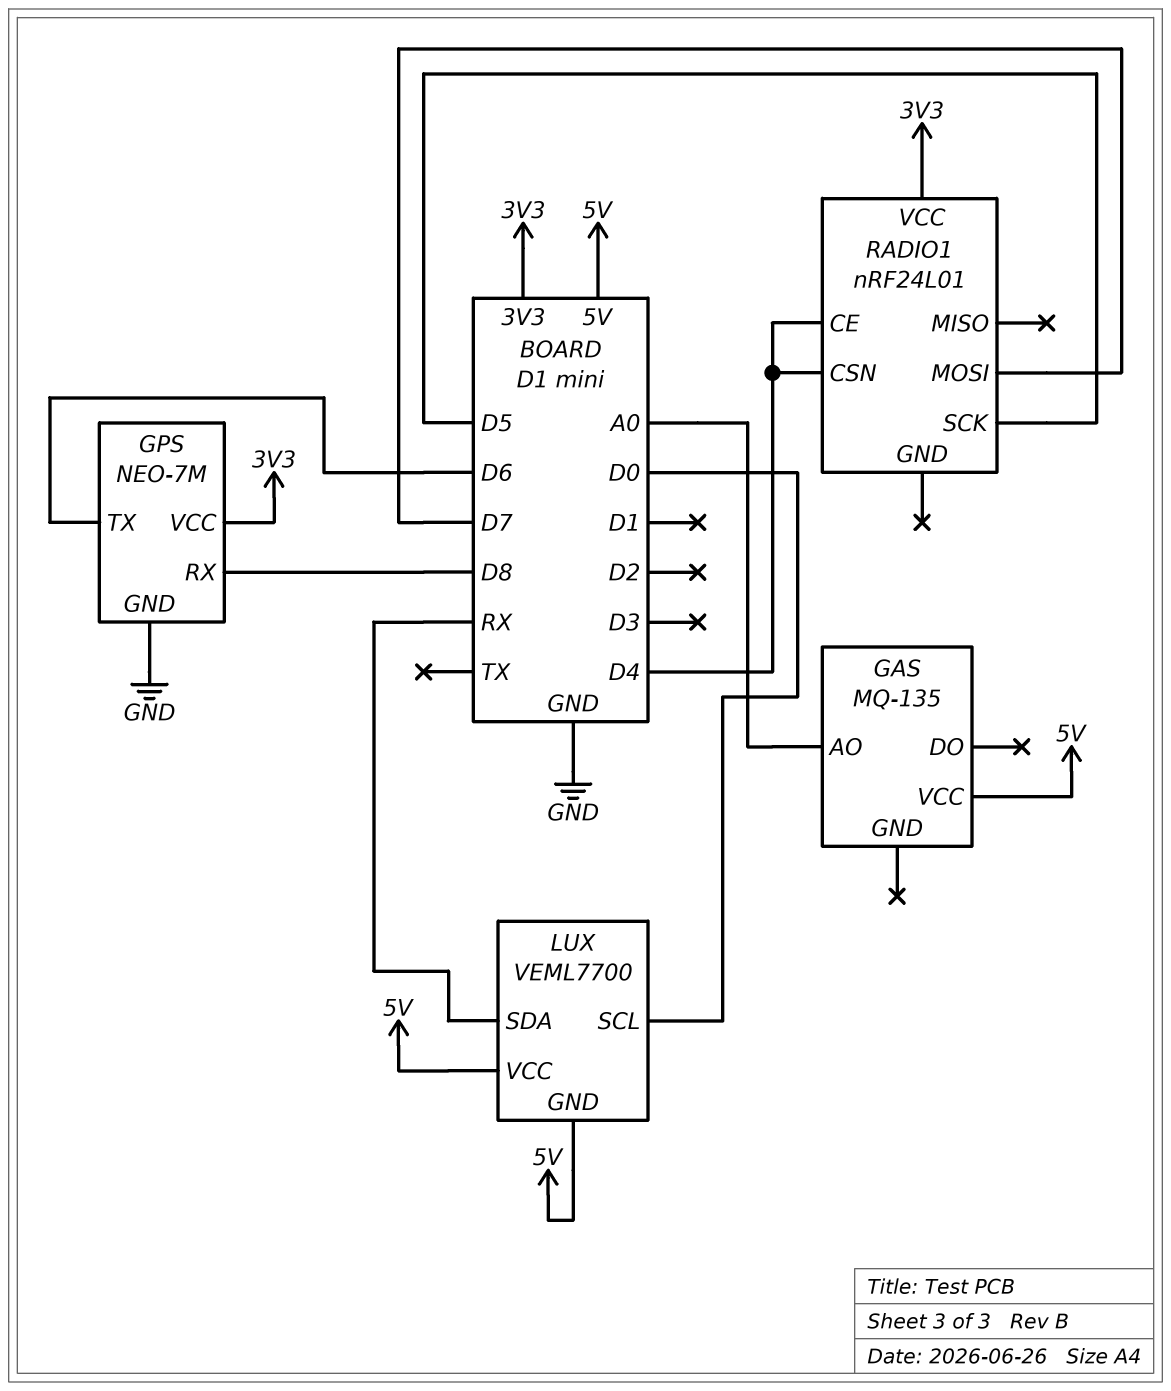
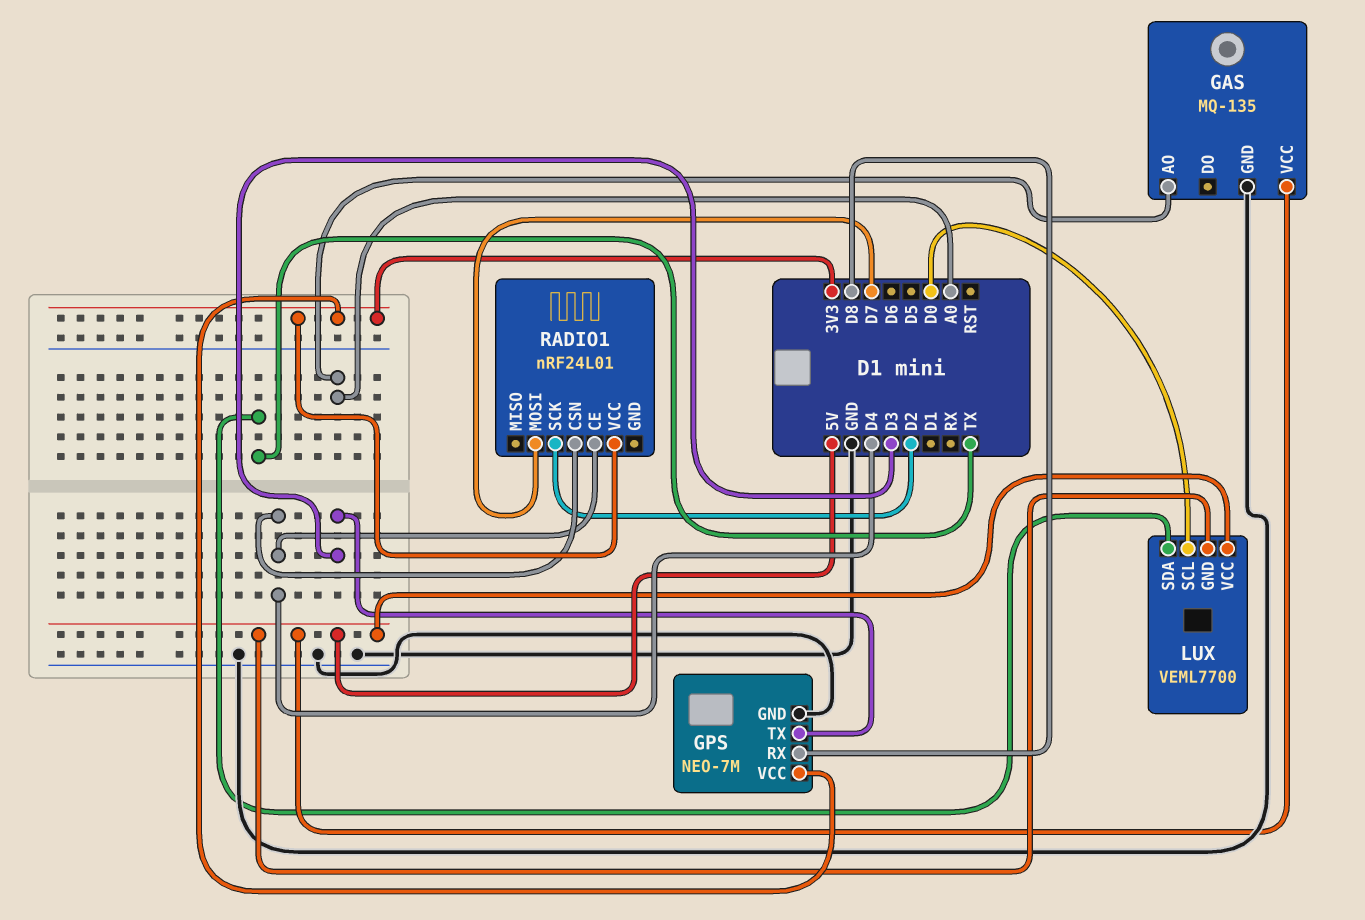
GAS pin GND: none -> GND
GPS pin TX: D6 -> D3
LUX pin SDA: RX -> TX
RADIO1 pin SCK: D5 -> D2

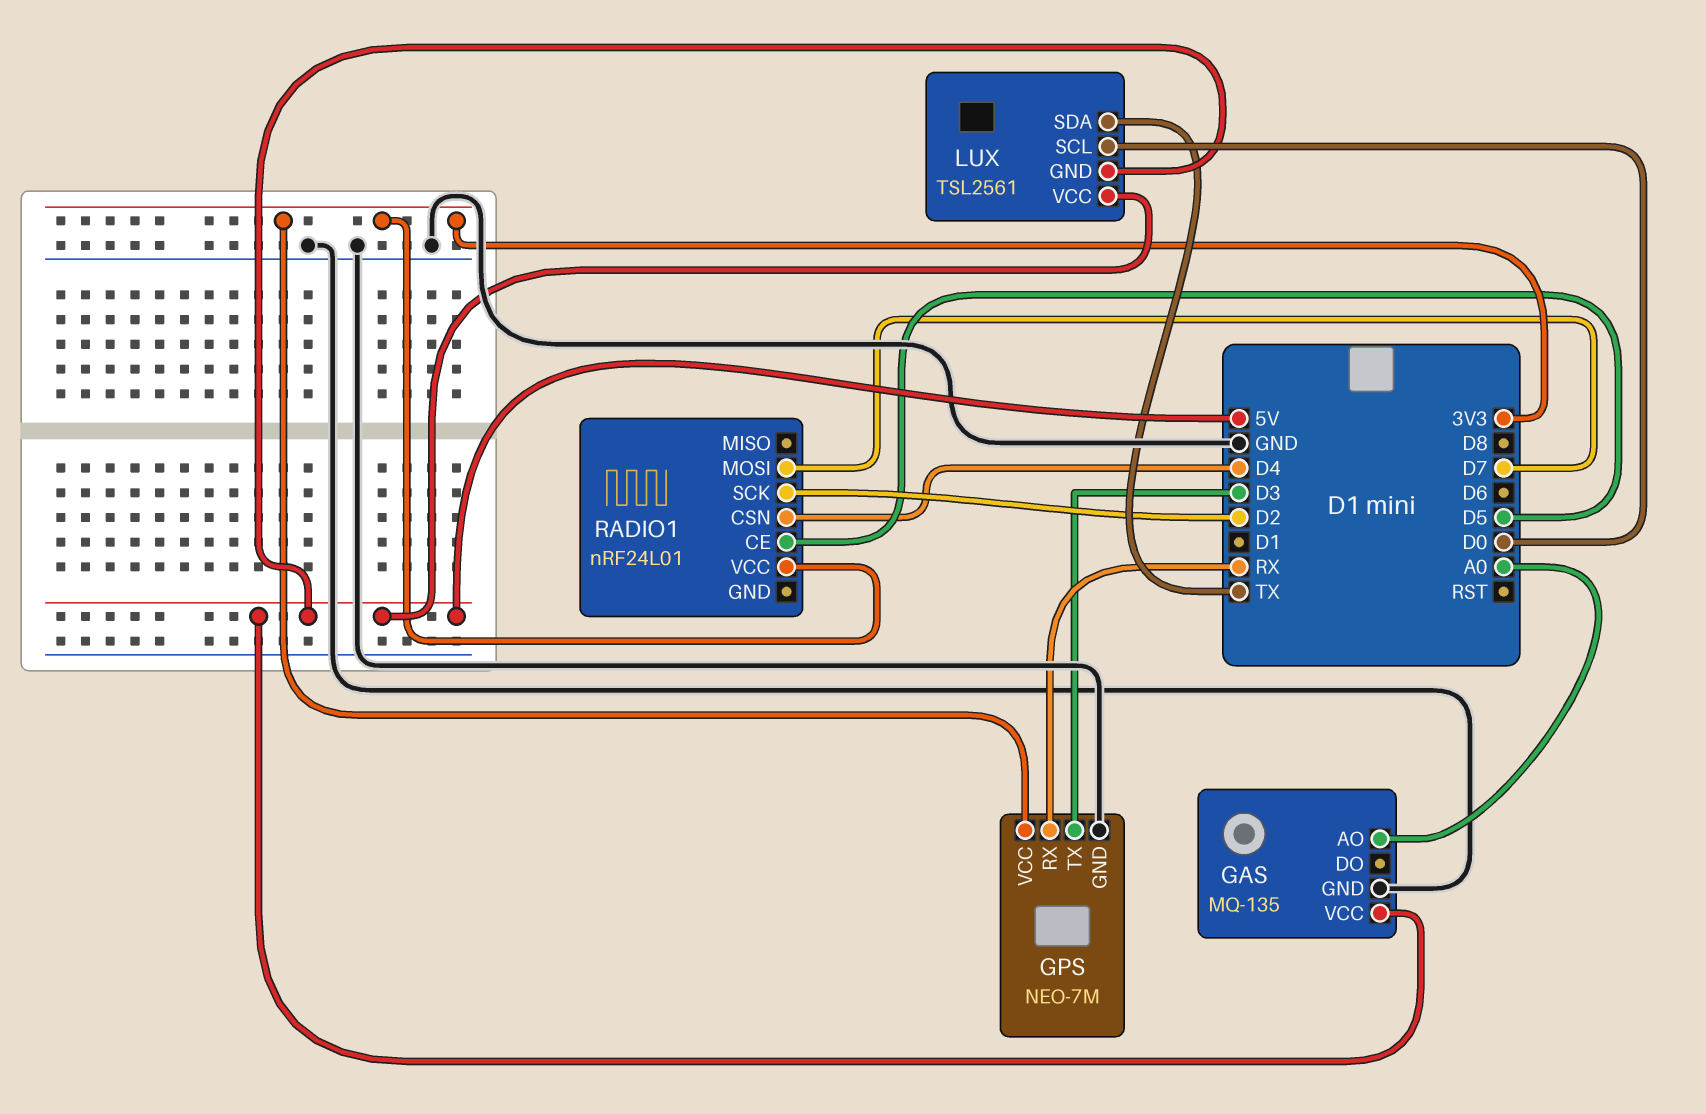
GPS pin RX: D8 -> RX
LUX: VEML7700 -> TSL2561
RADIO1 pin CE: D4 -> D5

